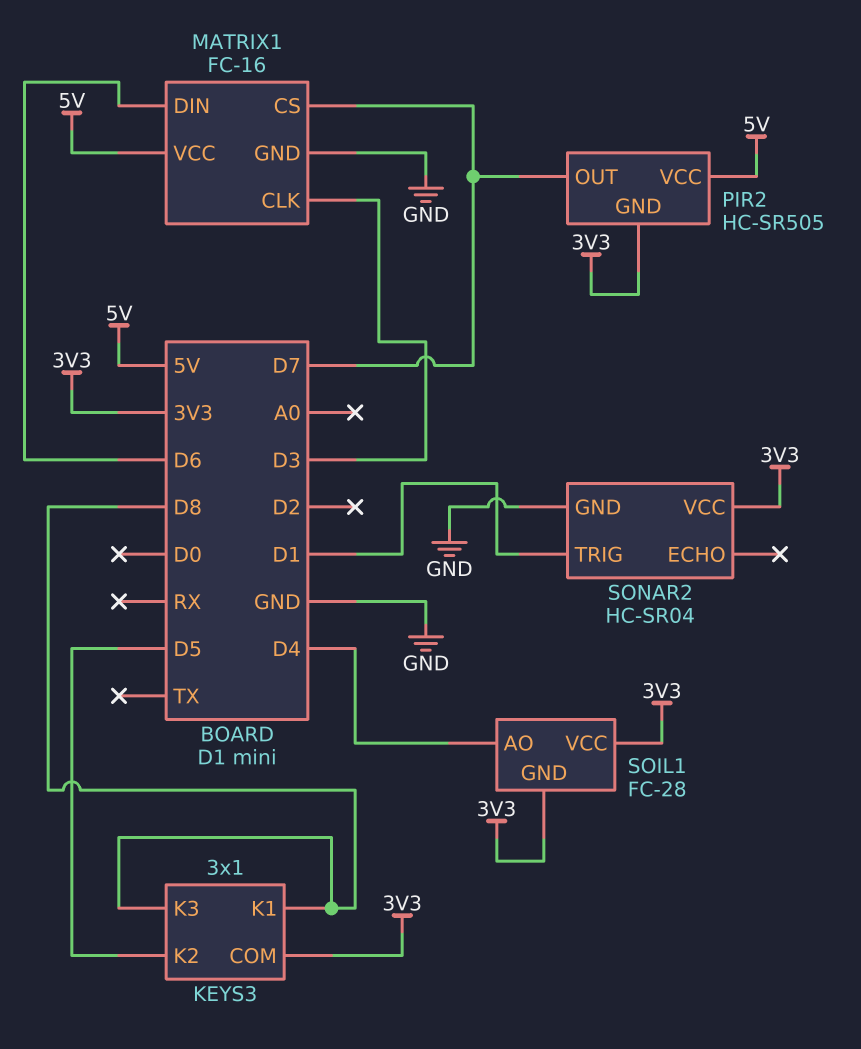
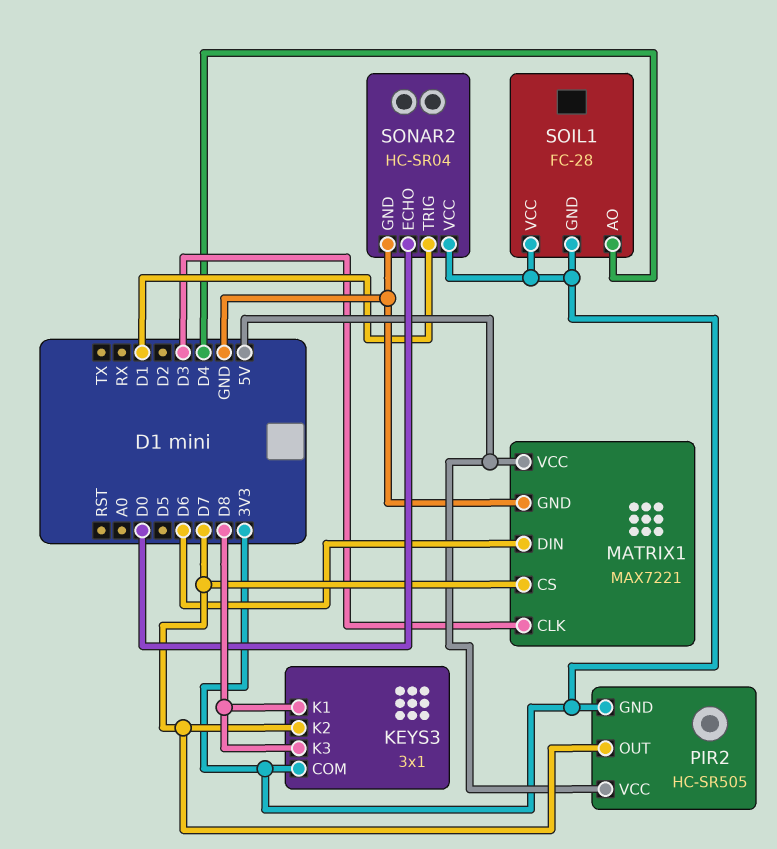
KEYS3 pin K2: D5 -> D7
MATRIX1: FC-16 -> MAX7221
SONAR2 pin ECHO: none -> D0

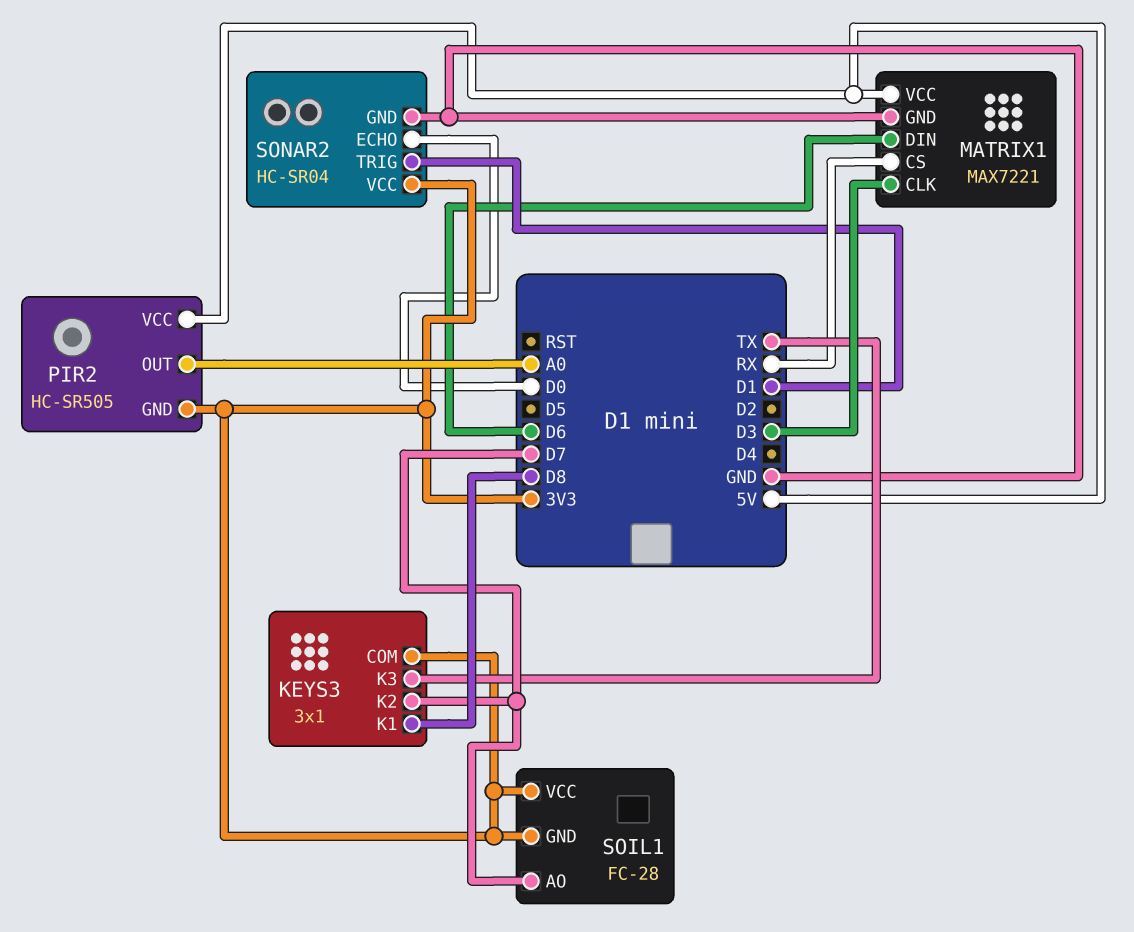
KEYS3 pin K3: D8 -> TX
MATRIX1 pin CS: D7 -> RX
PIR2 pin OUT: D7 -> A0
SOIL1 pin AO: D4 -> D7

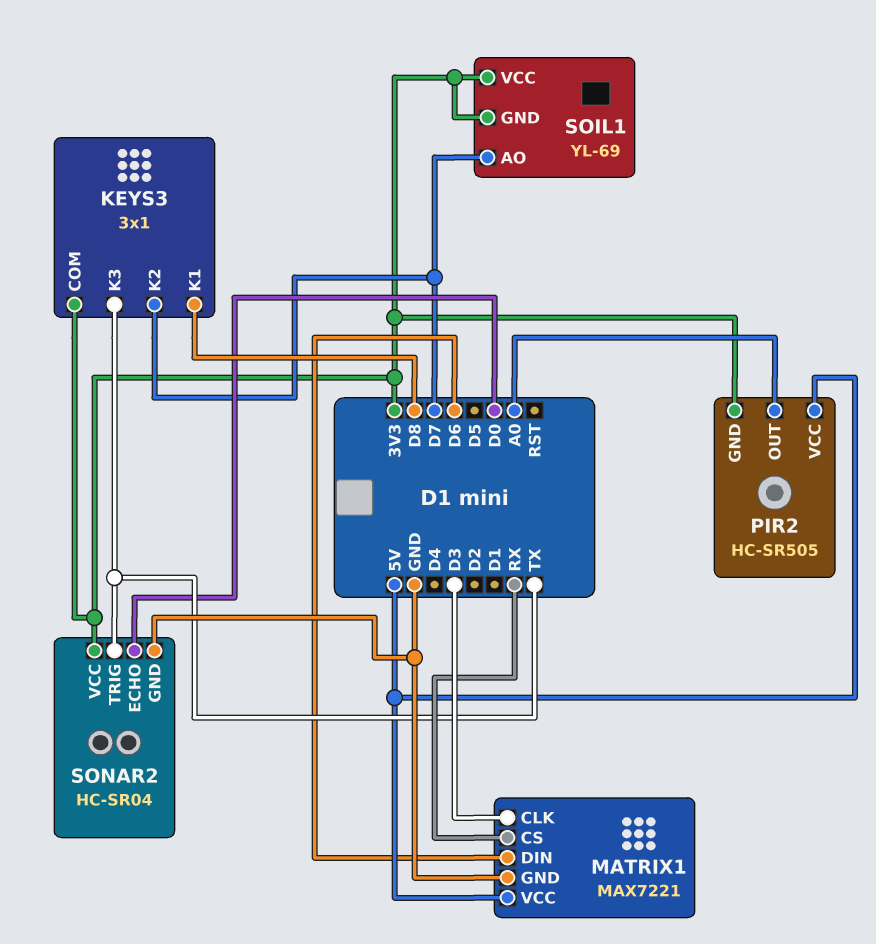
SOIL1: FC-28 -> YL-69
SONAR2 pin TRIG: D1 -> TX

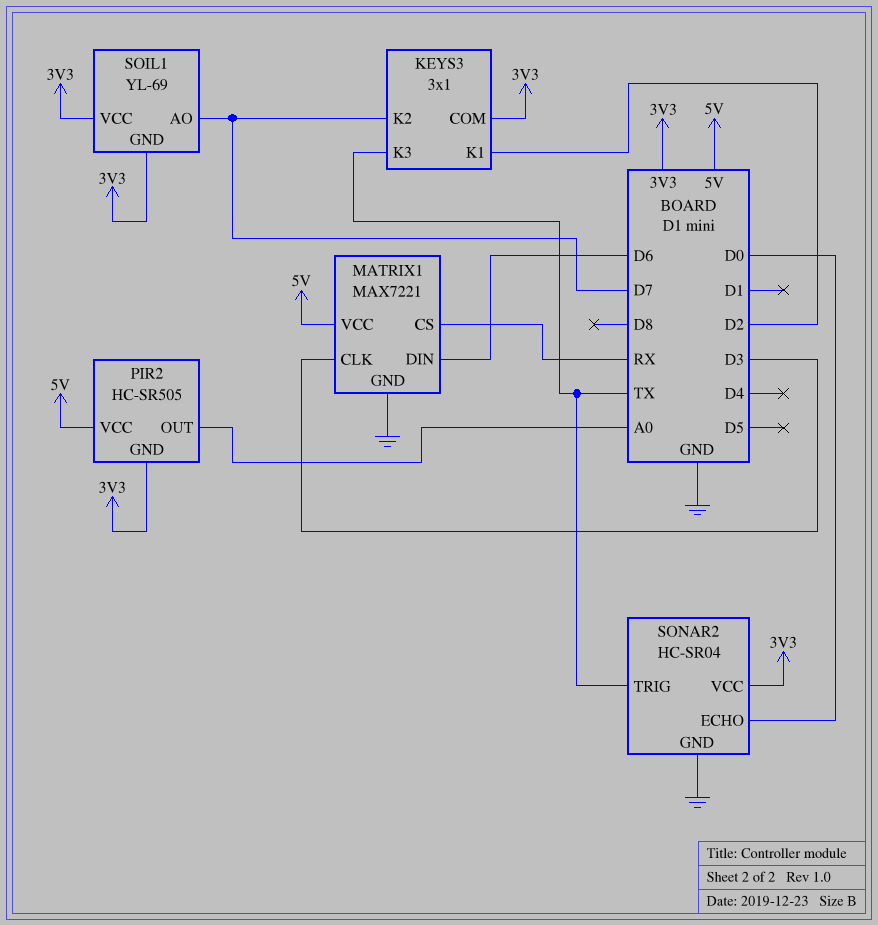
KEYS3 pin K1: D8 -> D2

